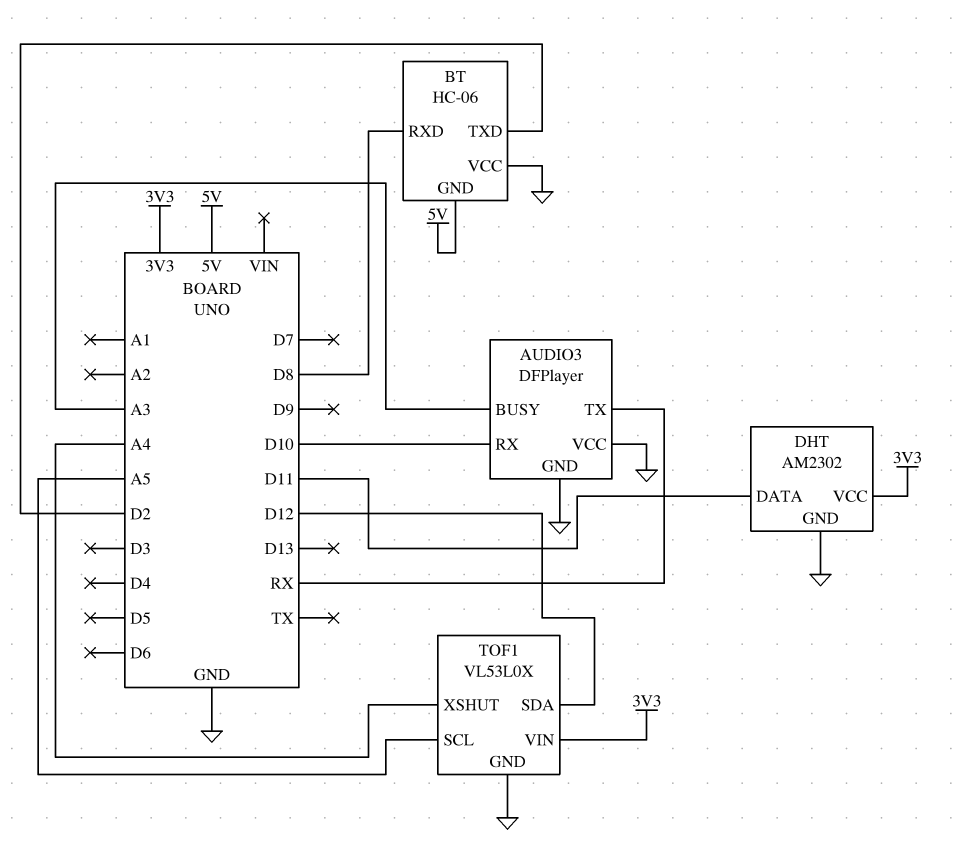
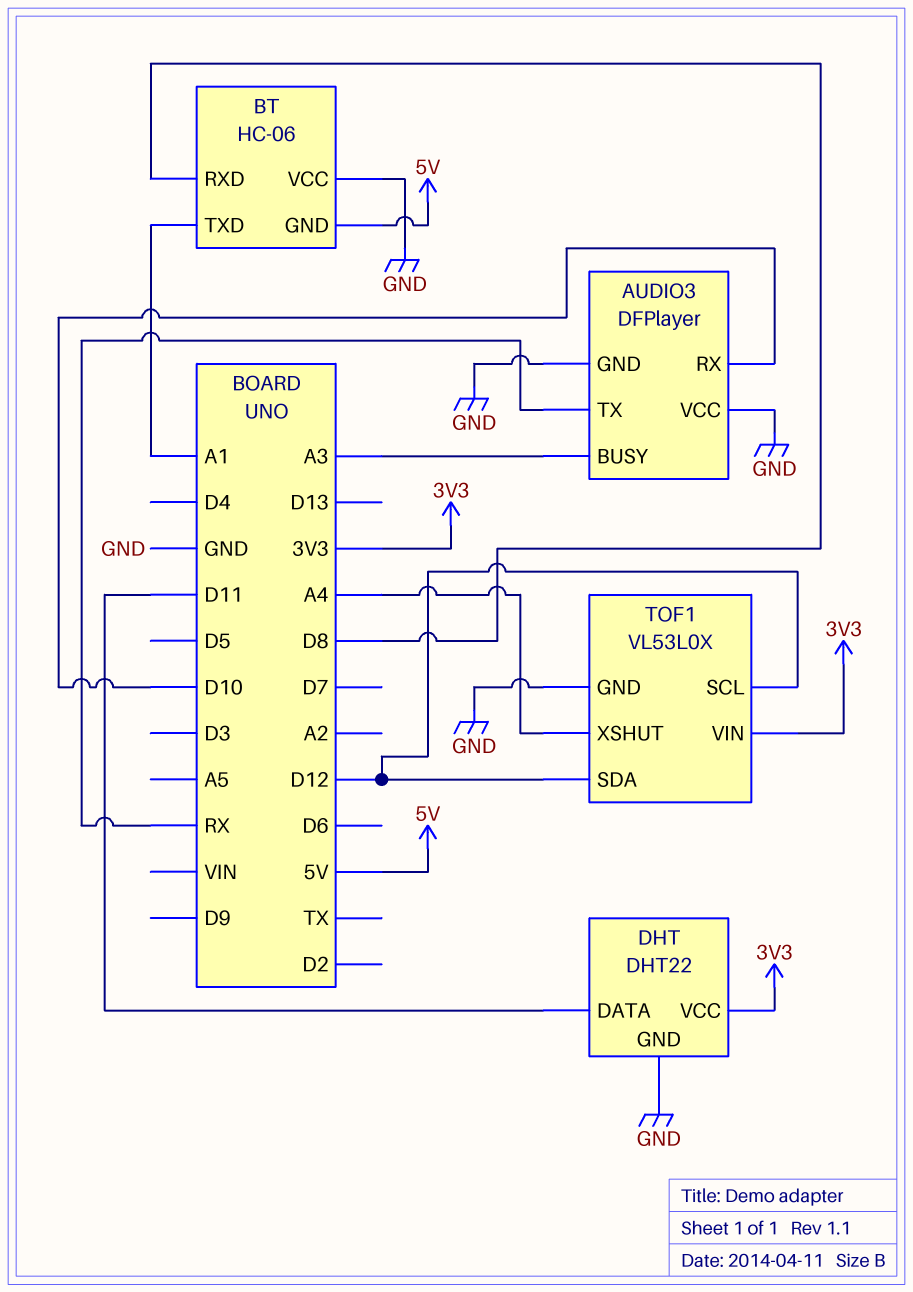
BT pin TXD: D2 -> A1
DHT: AM2302 -> DHT22
TOF1 pin SCL: A5 -> D12

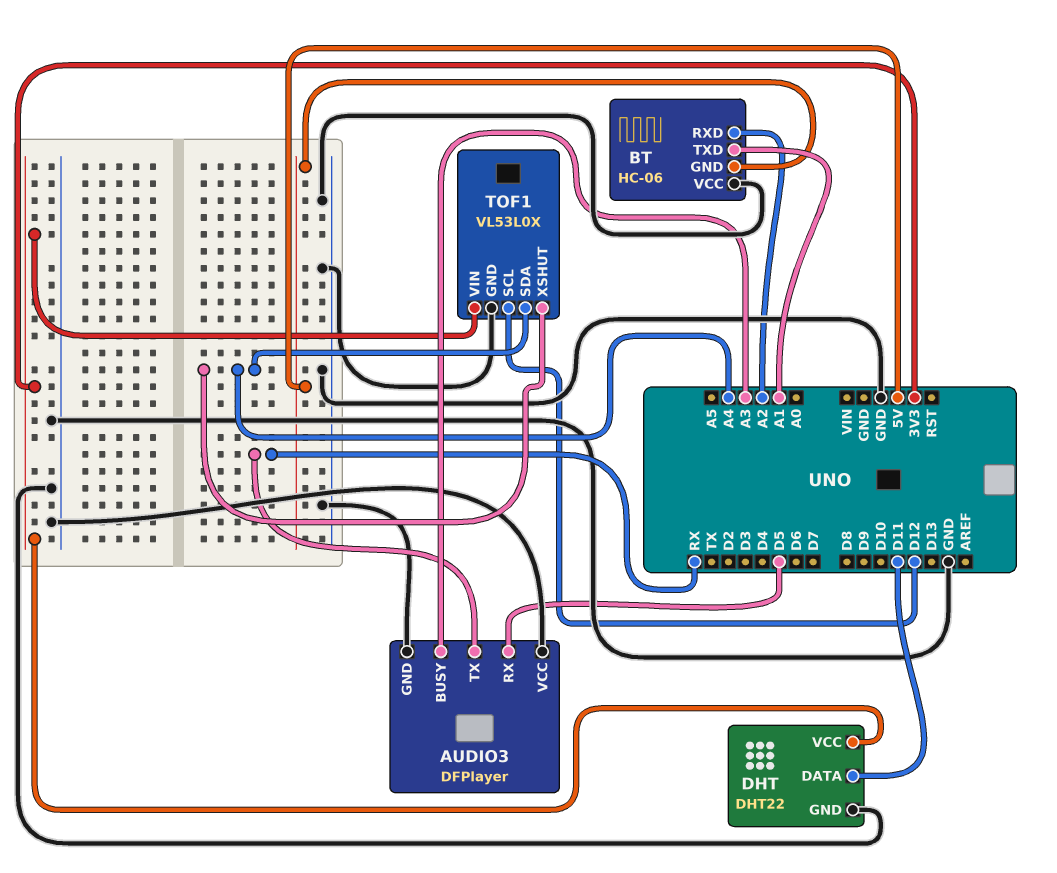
AUDIO3 pin RX: D10 -> D5
BT pin RXD: D8 -> A2
TOF1 pin SDA: D12 -> A4

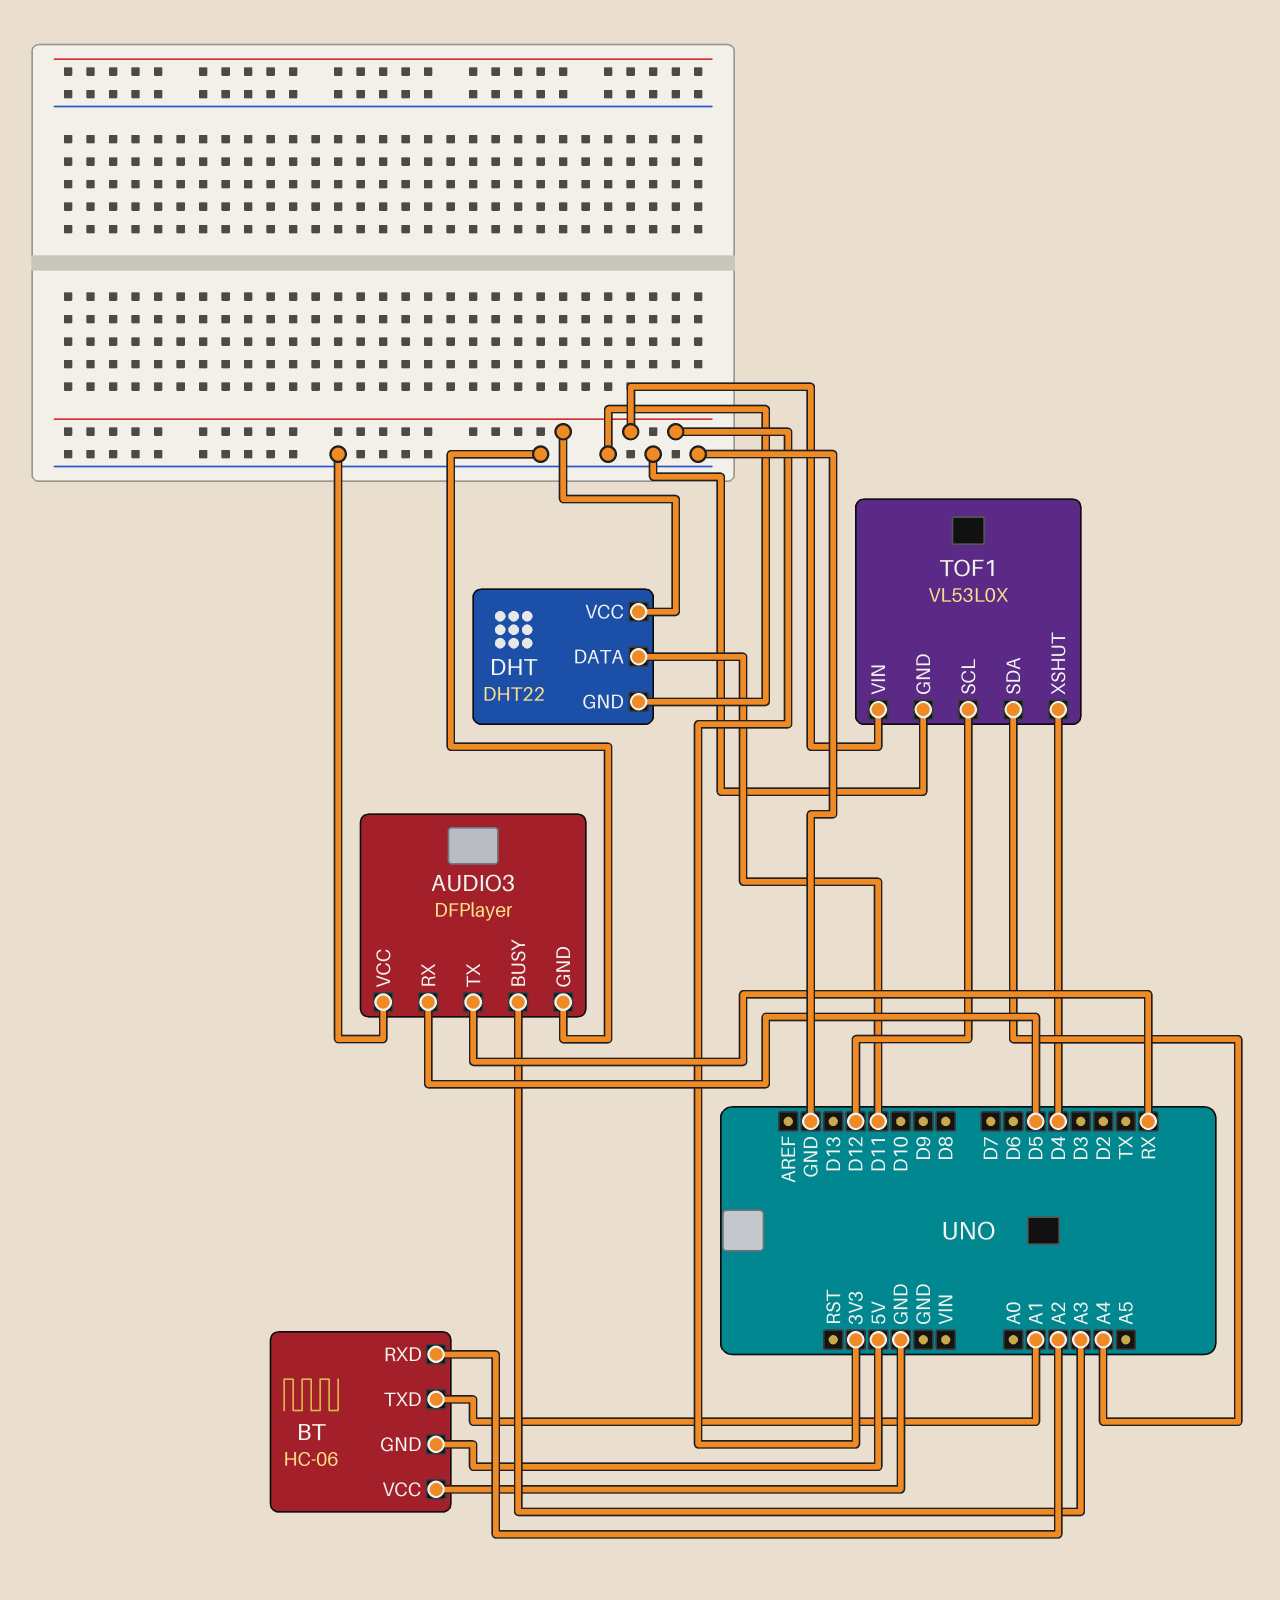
TOF1 pin XSHUT: A4 -> D4

